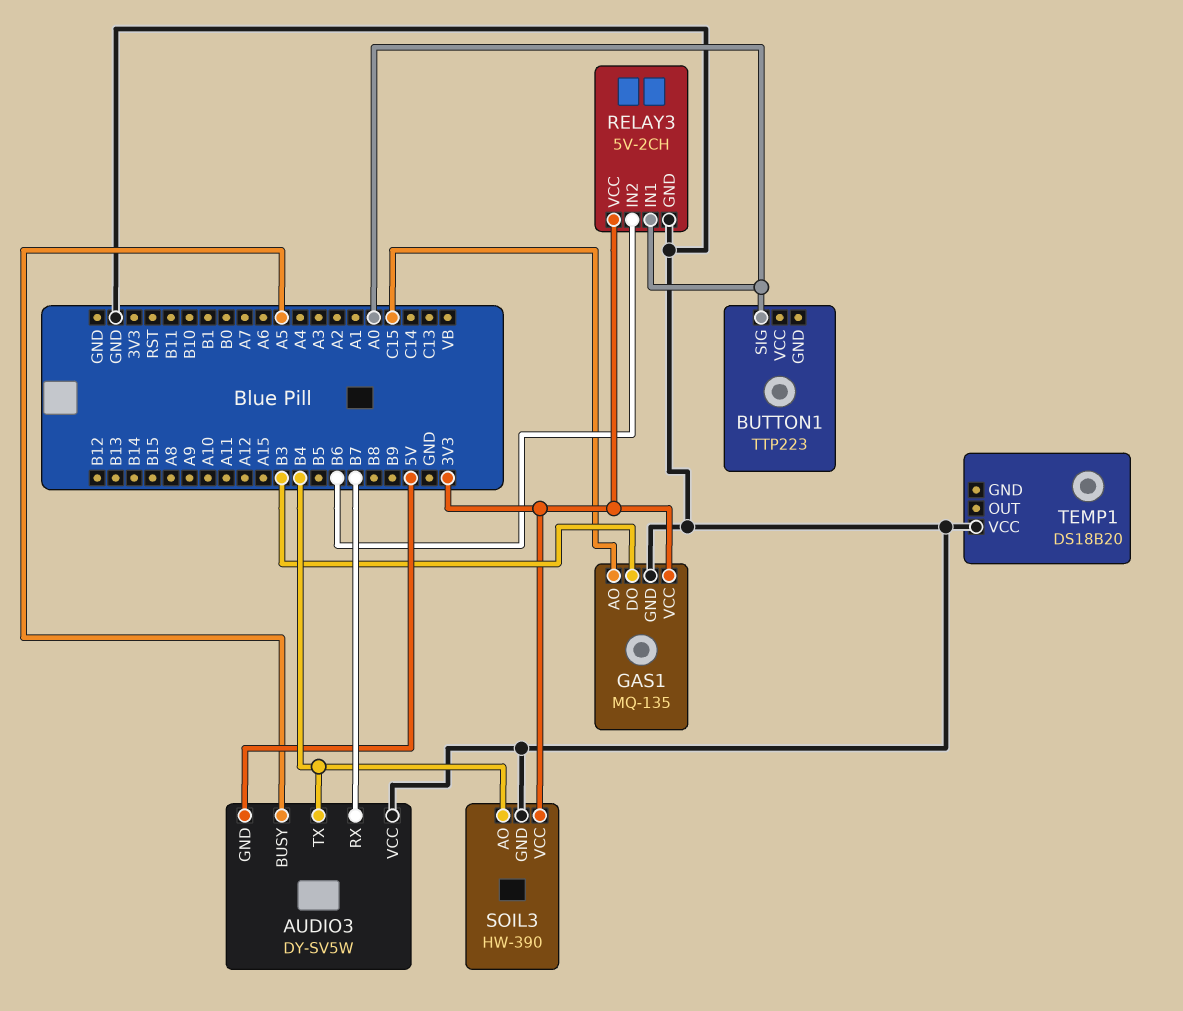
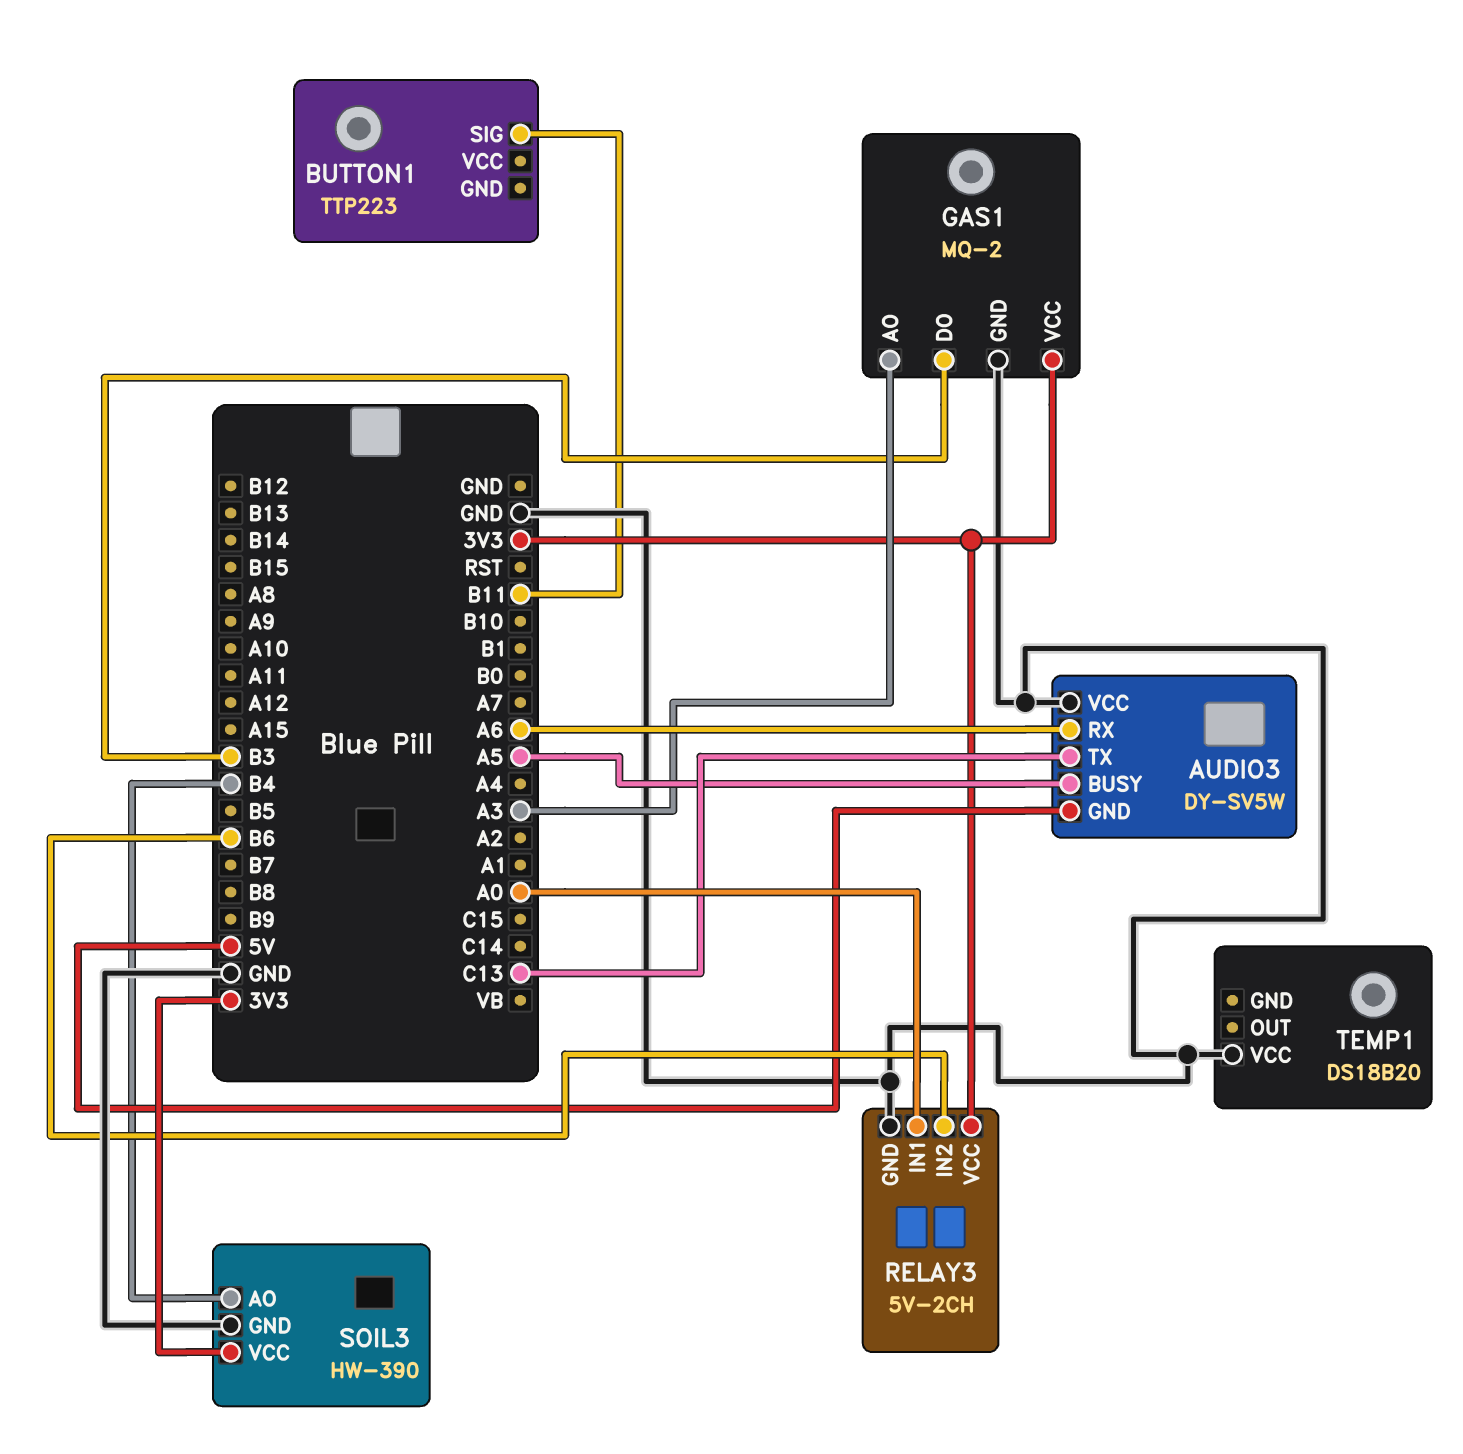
AUDIO3 pin RX: B7 -> A6
AUDIO3 pin TX: B4 -> C13
BUTTON1 pin SIG: A0 -> B11
GAS1: MQ-135 -> MQ-2
GAS1 pin AO: C15 -> A3

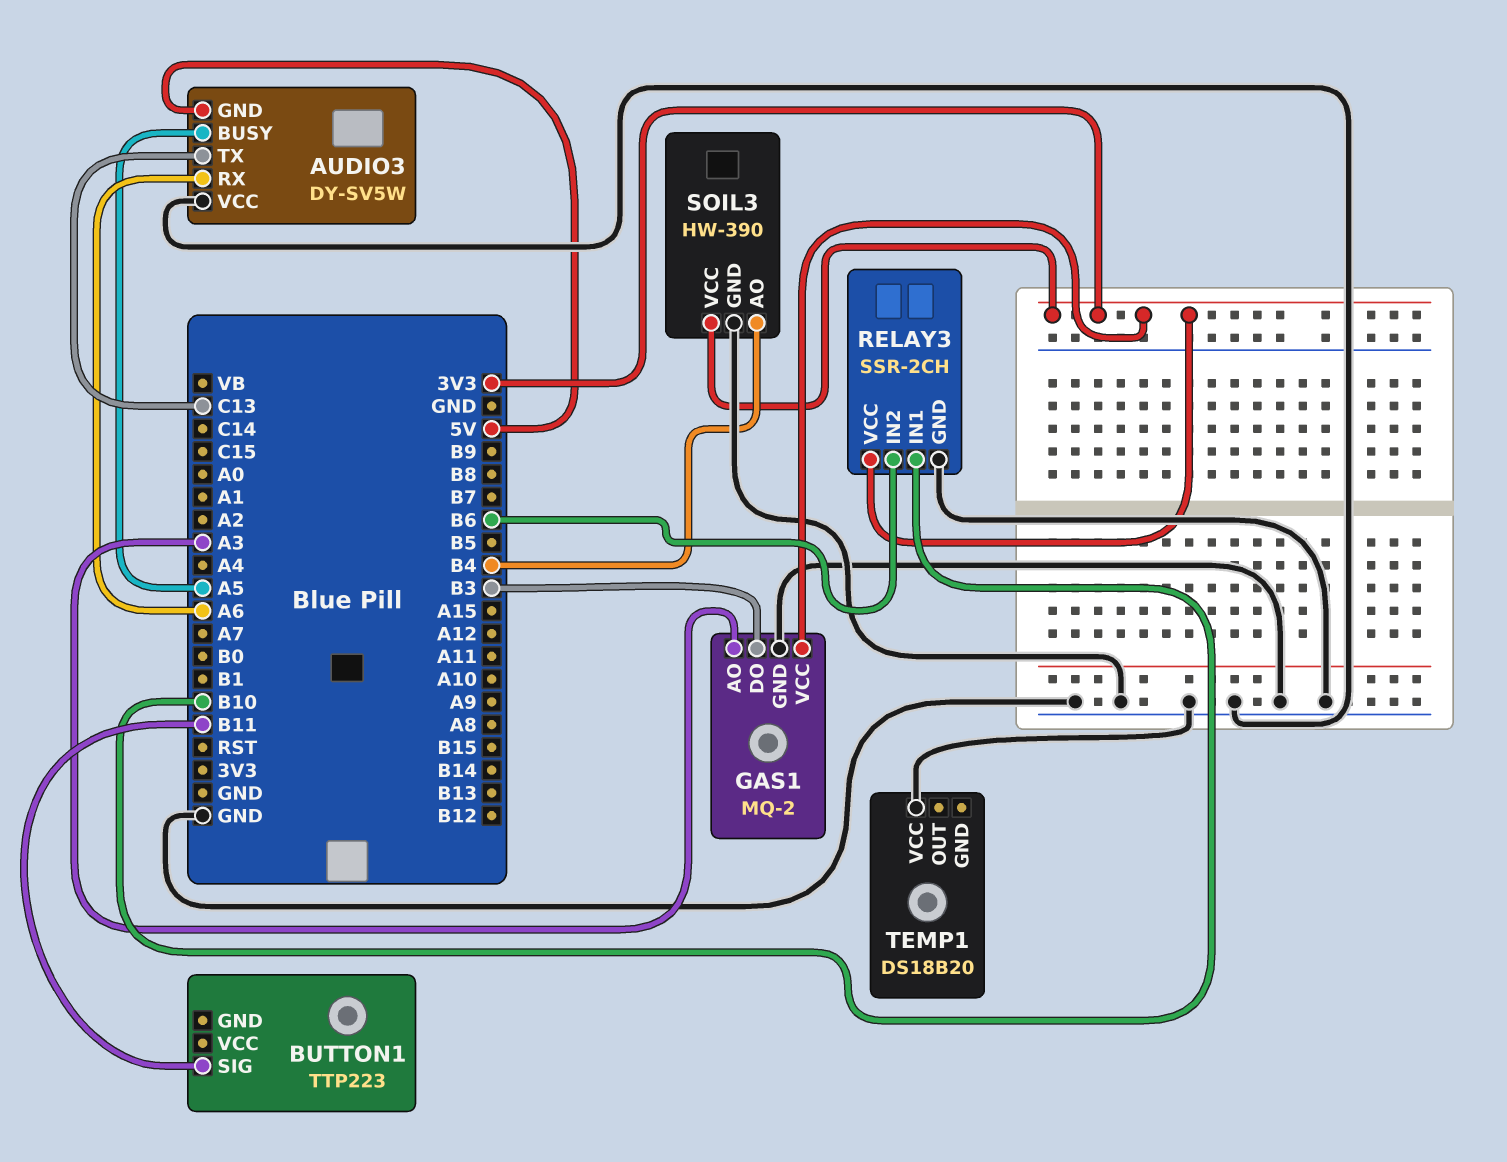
RELAY3: 5V-2CH -> SSR-2CH
RELAY3 pin IN1: A0 -> B10

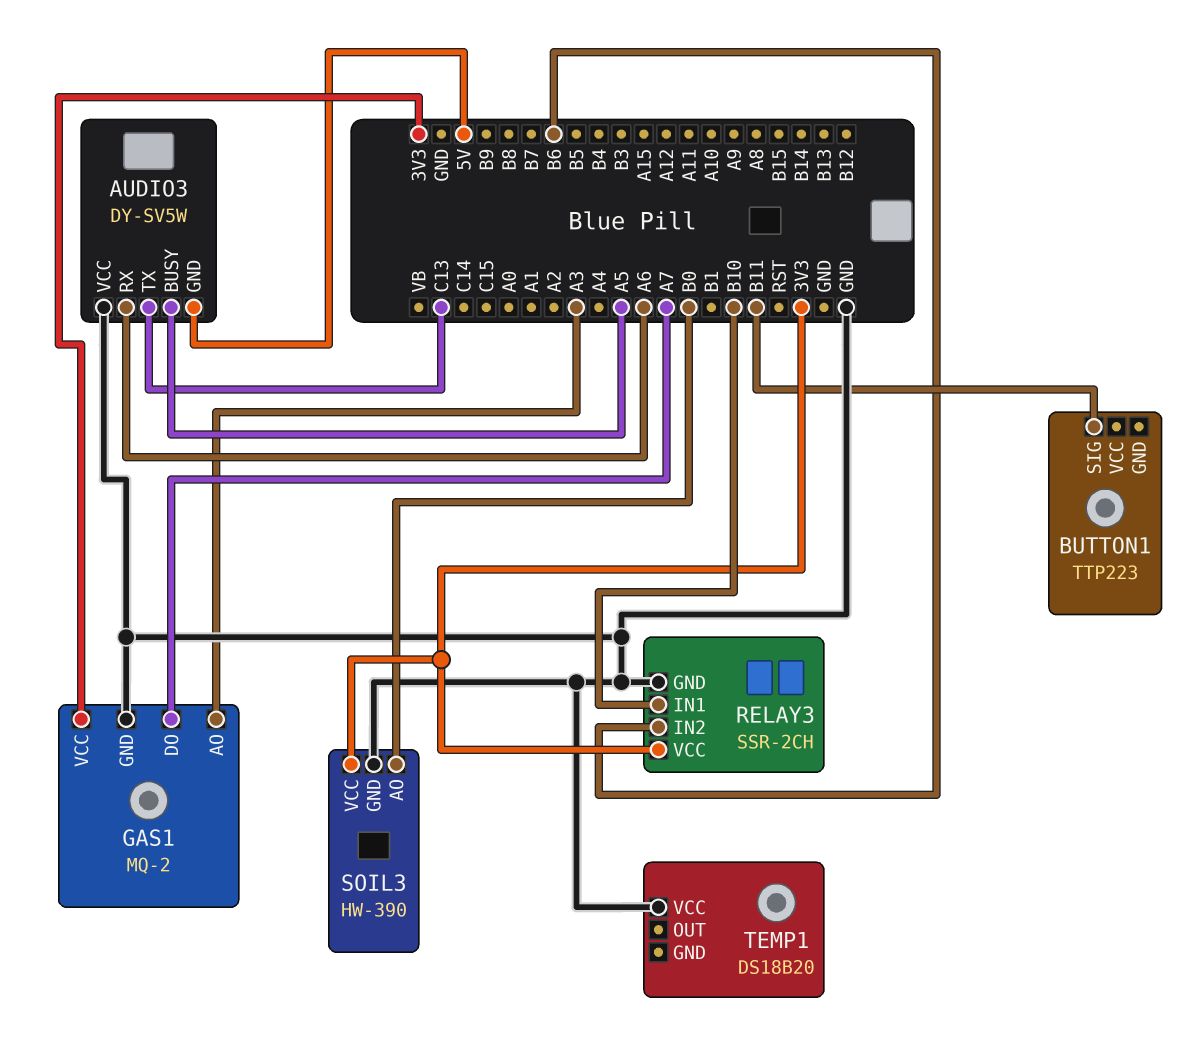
GAS1 pin DO: B3 -> A7
SOIL3 pin AO: B4 -> B0

